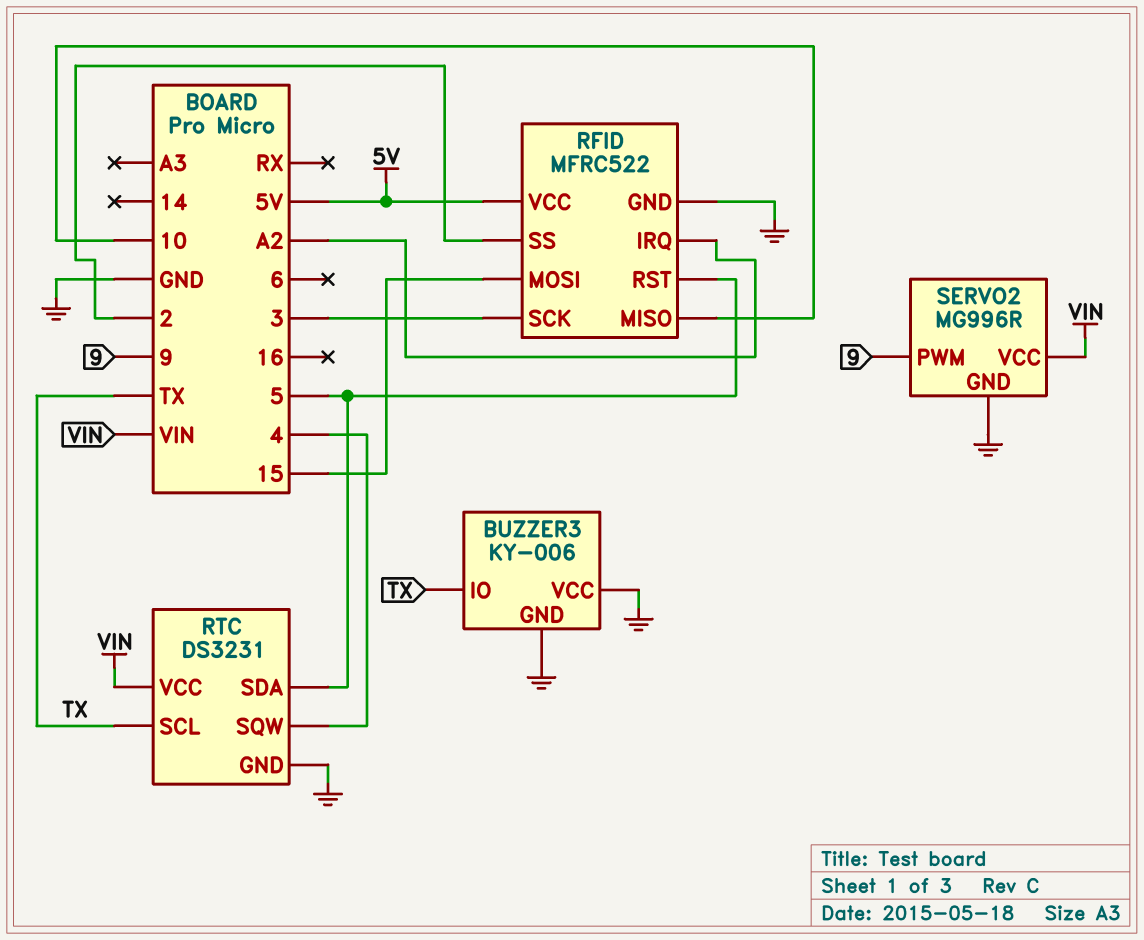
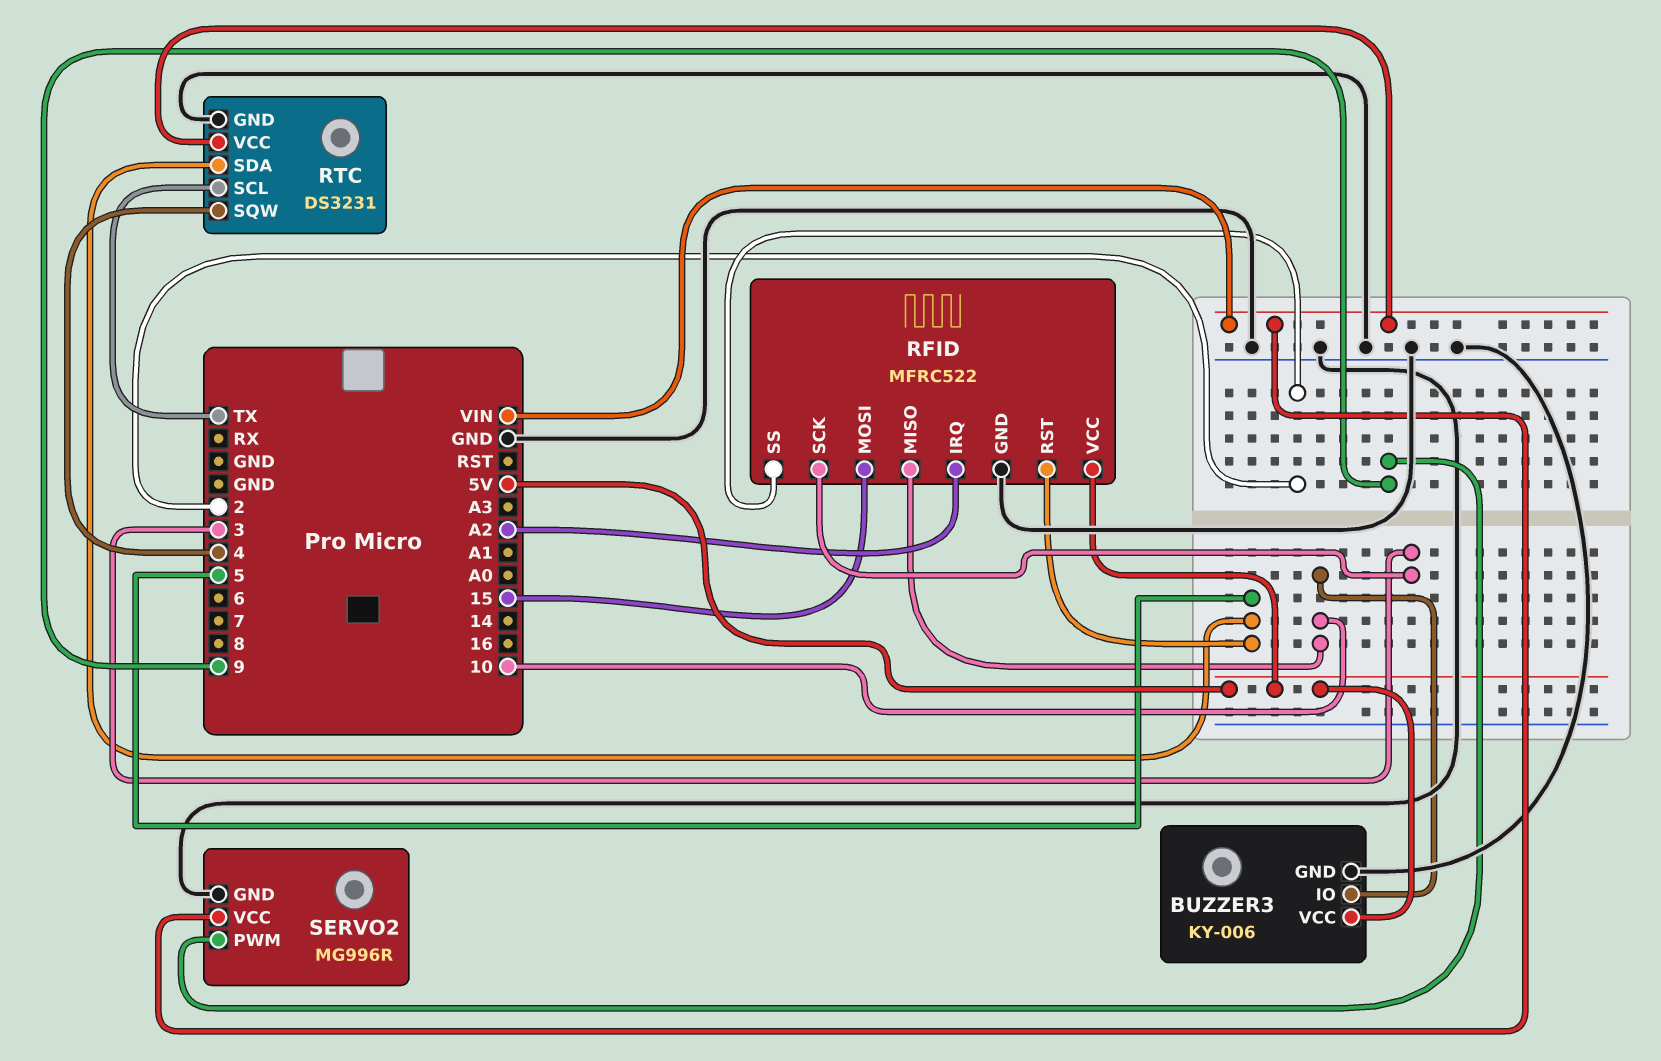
BUZZER3 pin IO: TX -> 10
BUZZER3 pin VCC: GND -> 5V

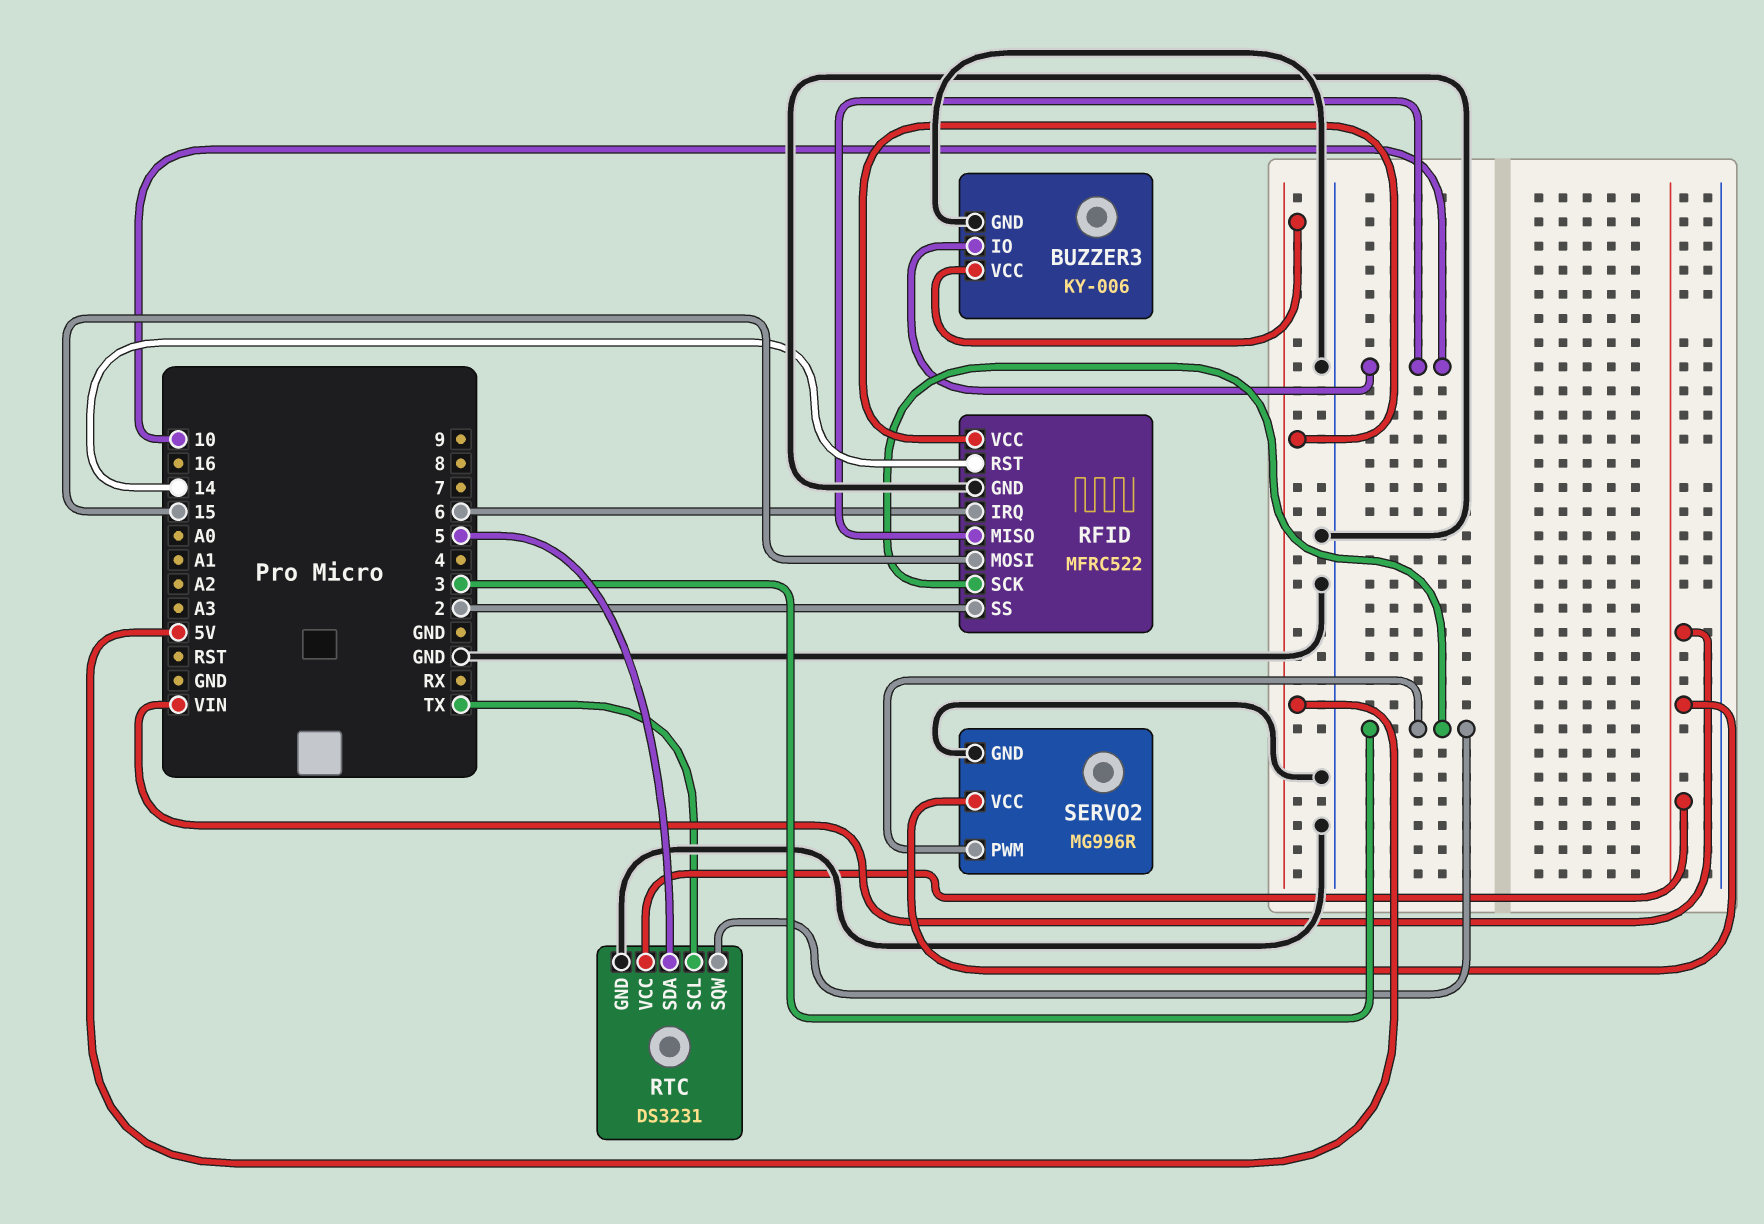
RFID pin IRQ: A2 -> 6
RFID pin RST: 5 -> 14
RTC pin SQW: 4 -> 3
SERVO2 pin PWM: 9 -> 3

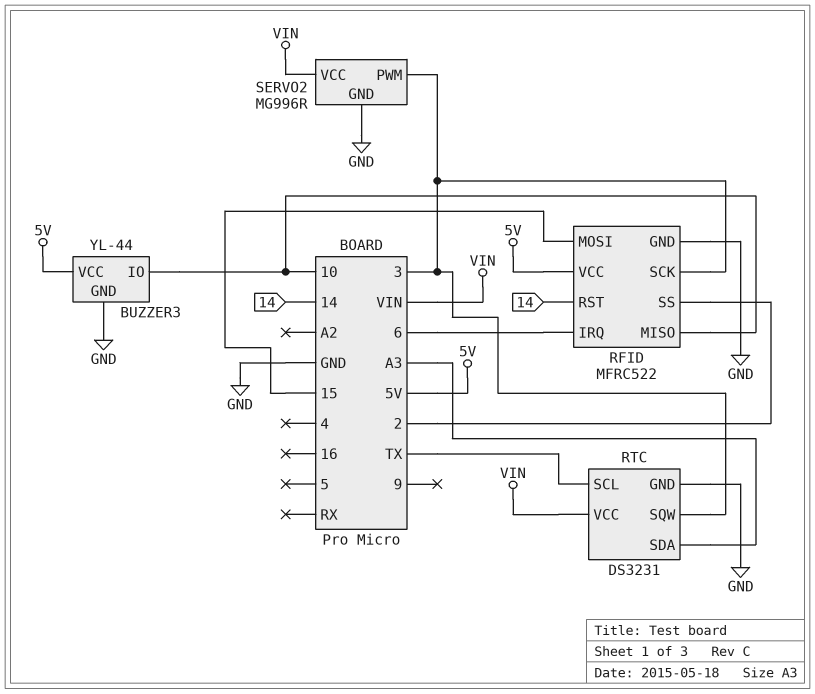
BUZZER3: KY-006 -> YL-44
RTC pin SDA: 5 -> A3

